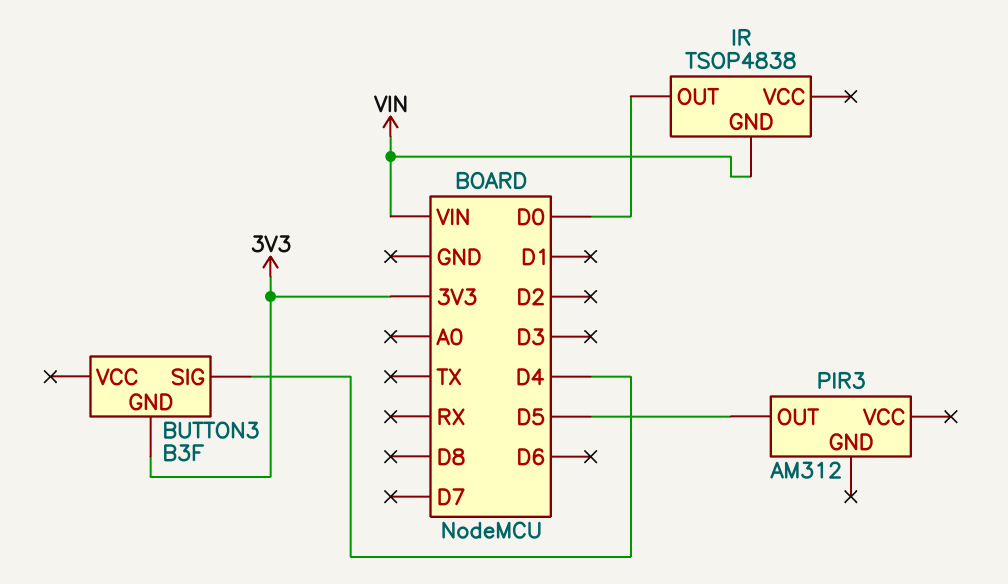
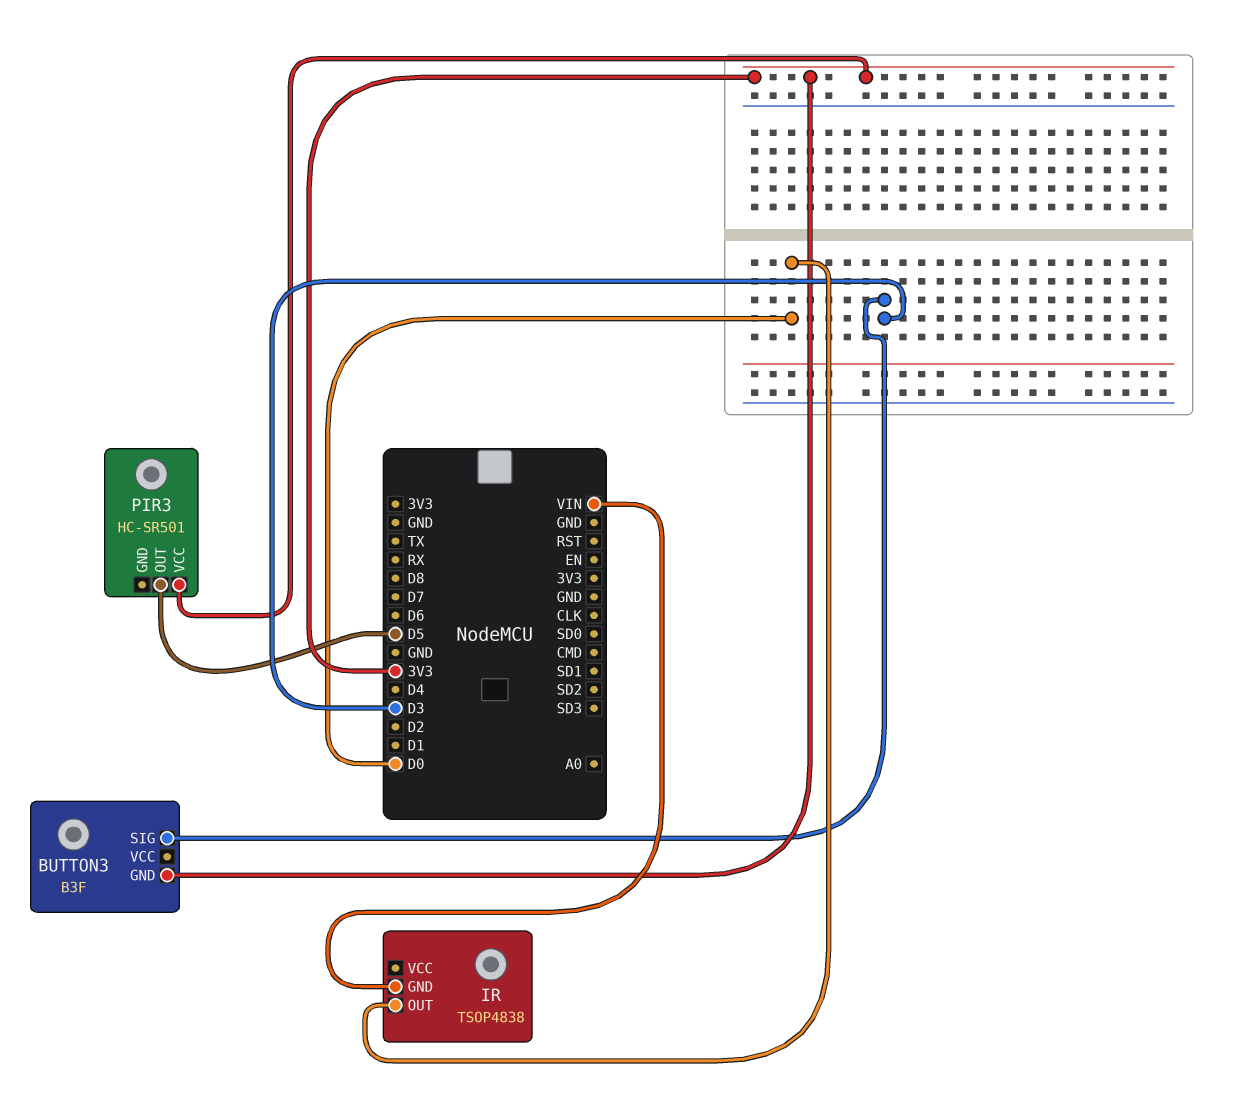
BUTTON3 pin SIG: D4 -> D3
PIR3: AM312 -> HC-SR501
PIR3 pin VCC: none -> 3V3

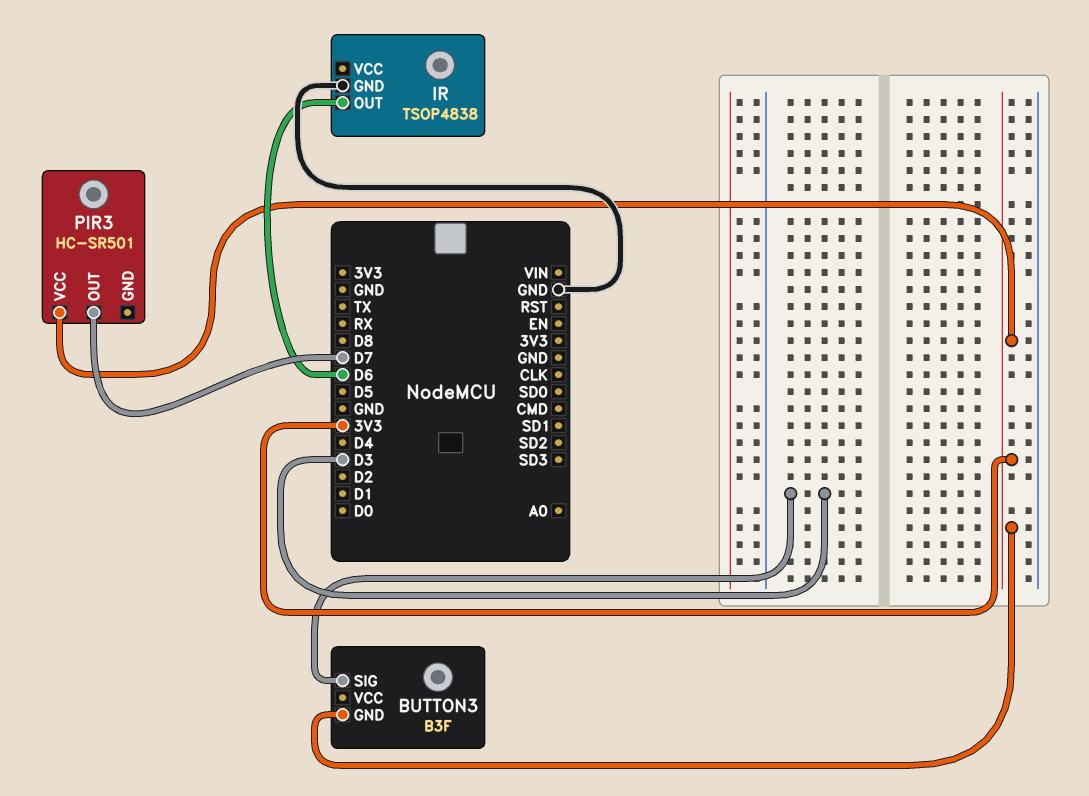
IR pin GND: VIN -> GND
IR pin OUT: D0 -> D6
PIR3 pin OUT: D5 -> D7

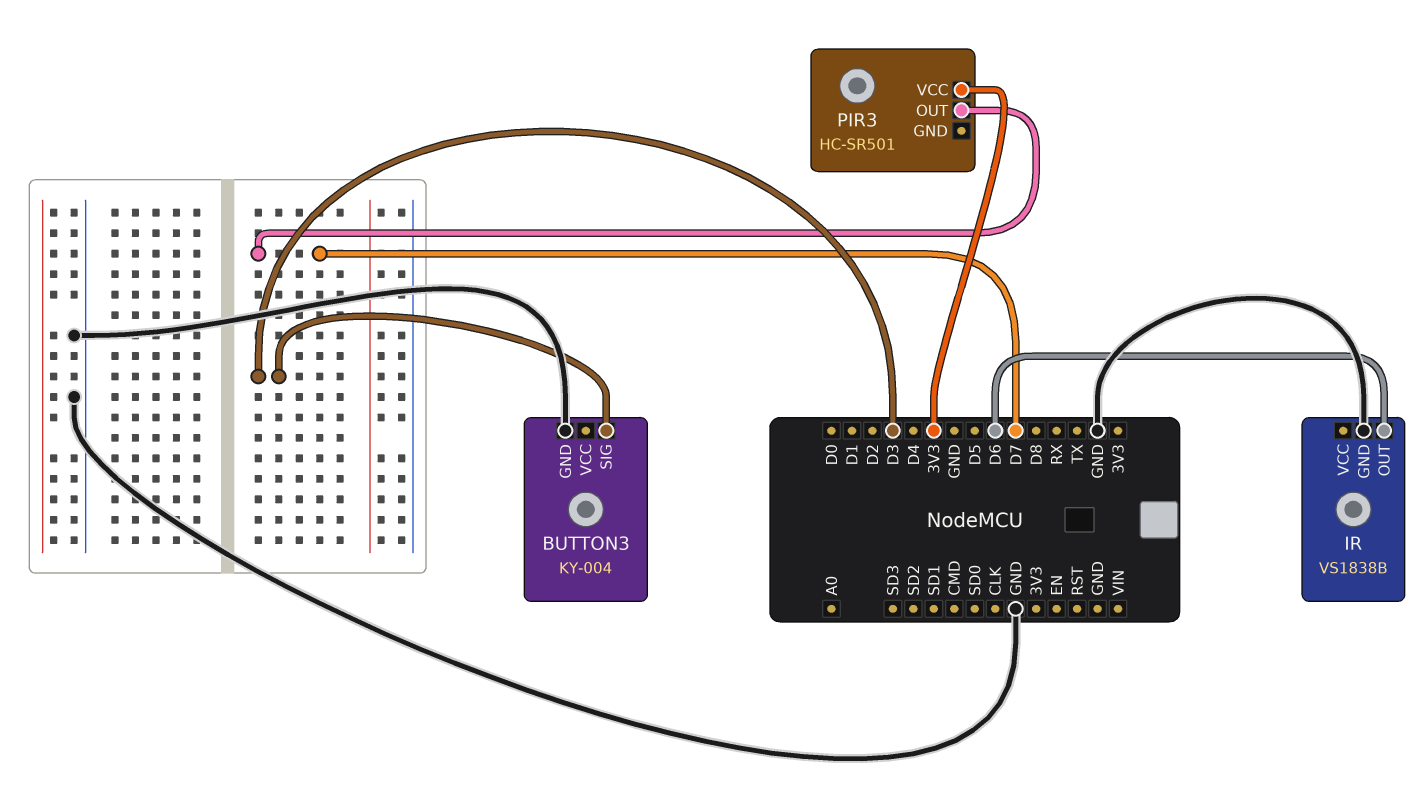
BUTTON3: B3F -> KY-004
BUTTON3 pin GND: 3V3 -> GND
IR: TSOP4838 -> VS1838B

